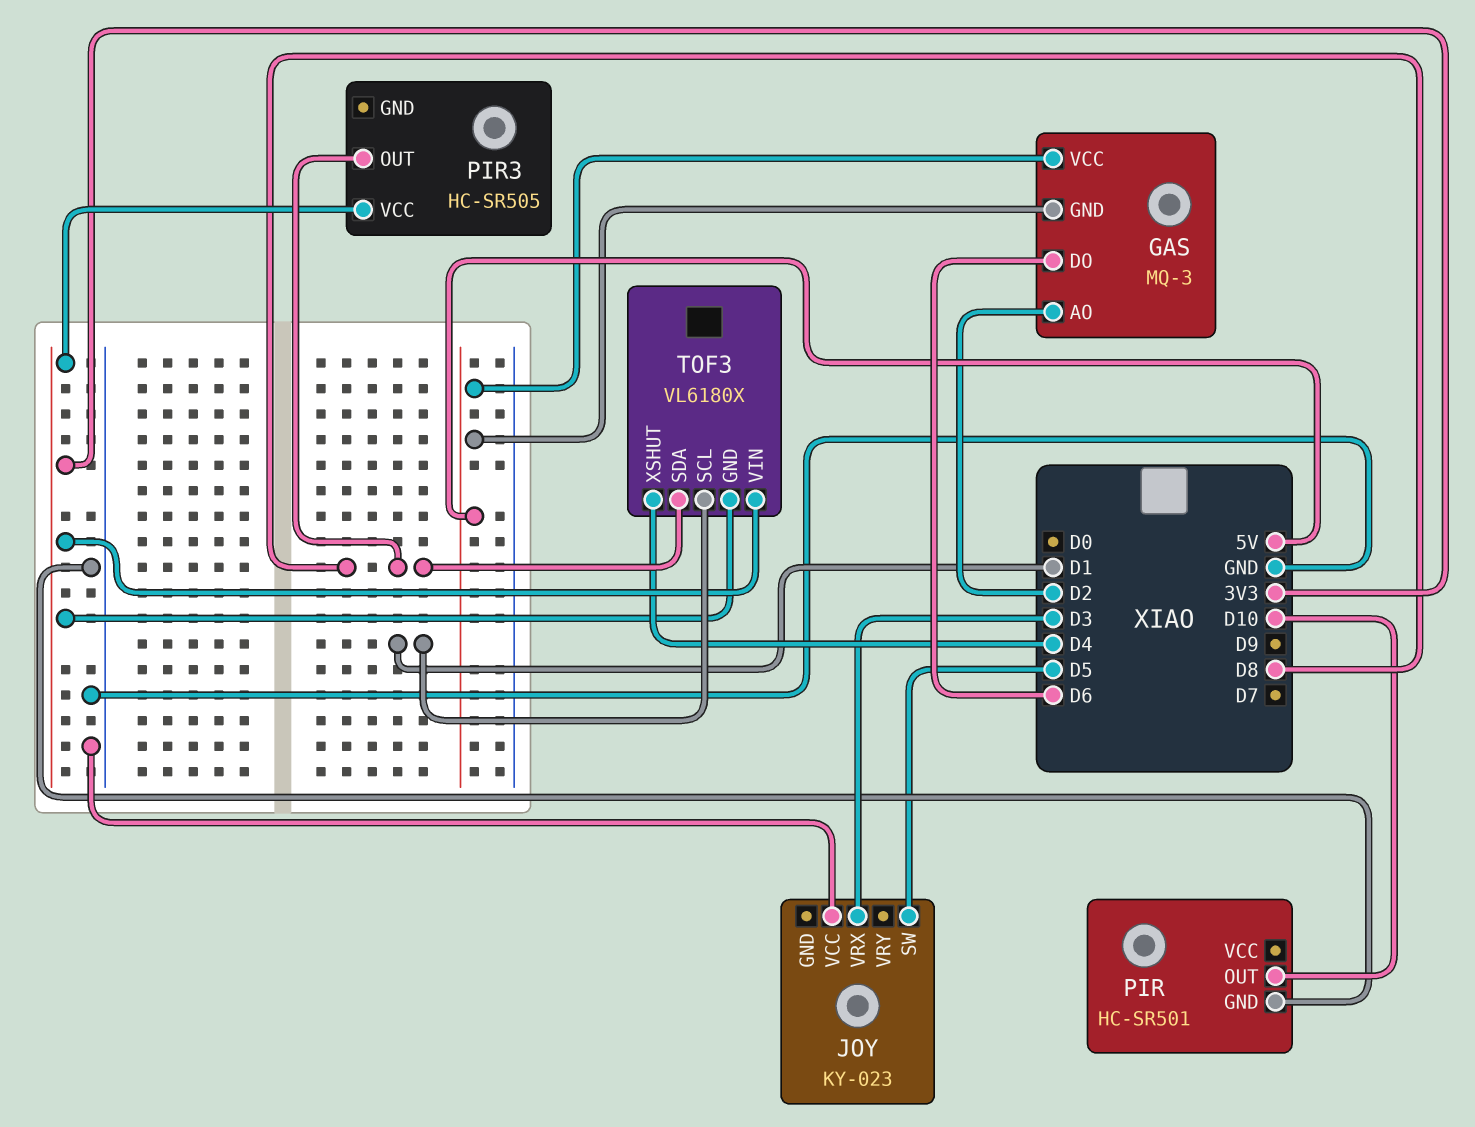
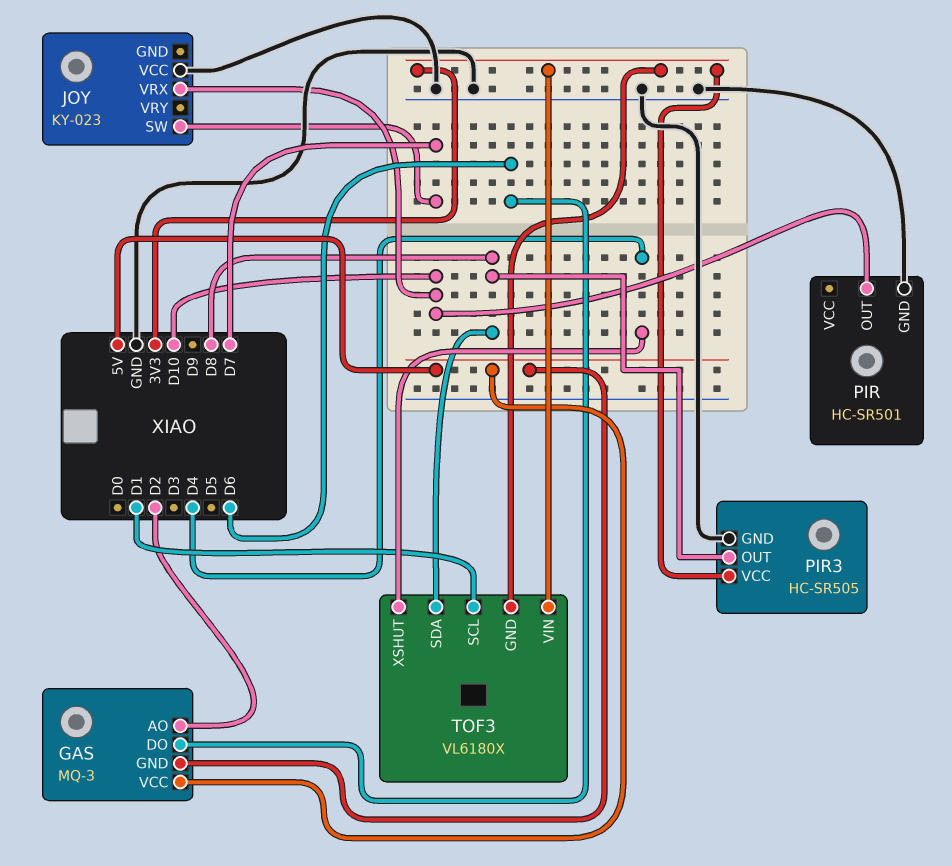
JOY pin SW: D5 -> D7
JOY pin VRX: D3 -> D10
PIR3 pin GND: none -> GND

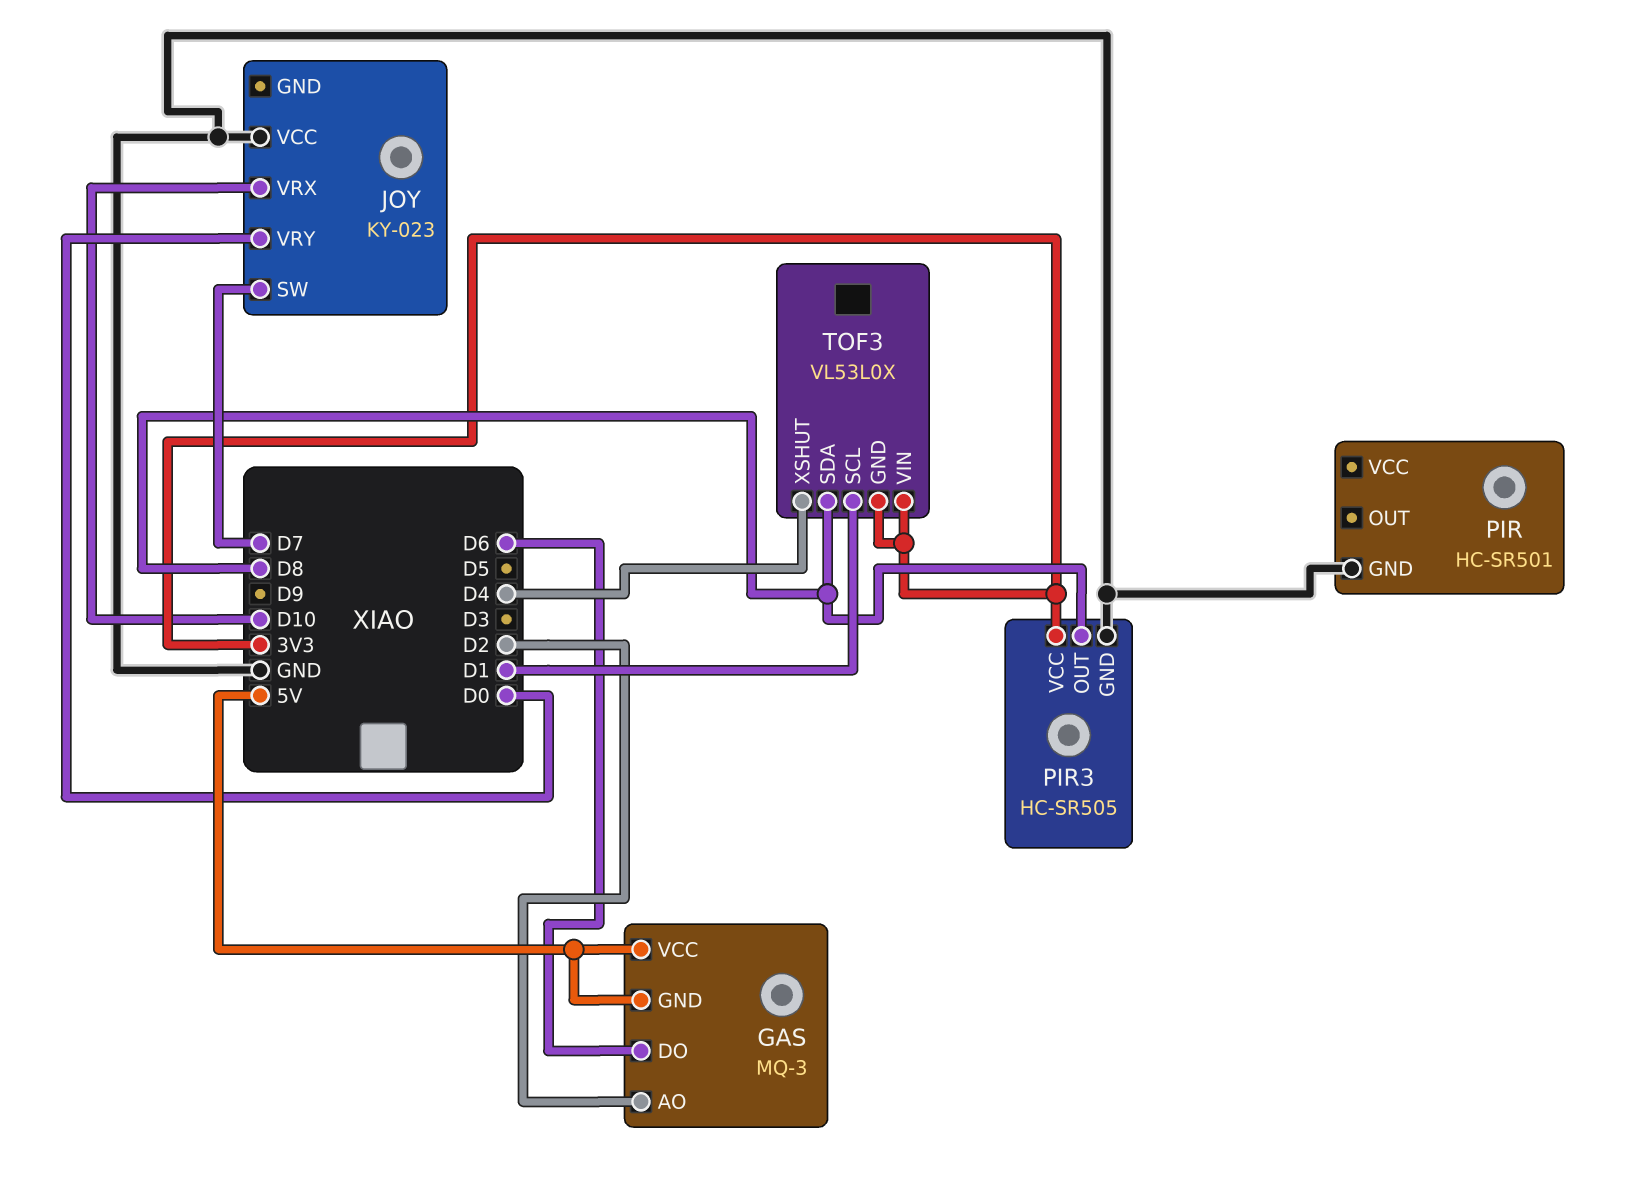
JOY pin VRY: none -> D0
PIR pin OUT: D10 -> none
TOF3: VL6180X -> VL53L0X

